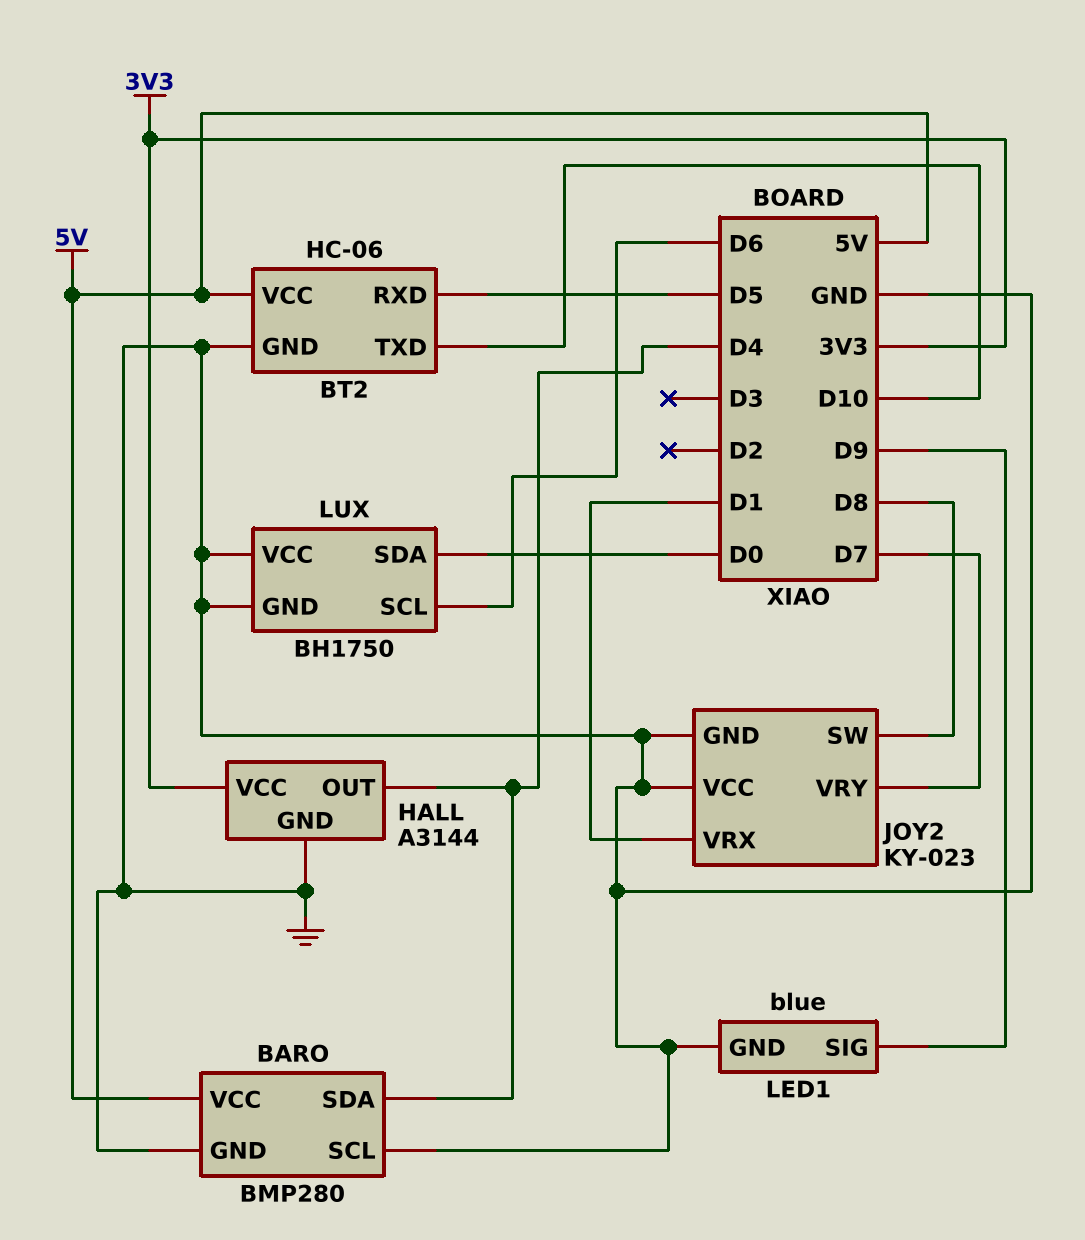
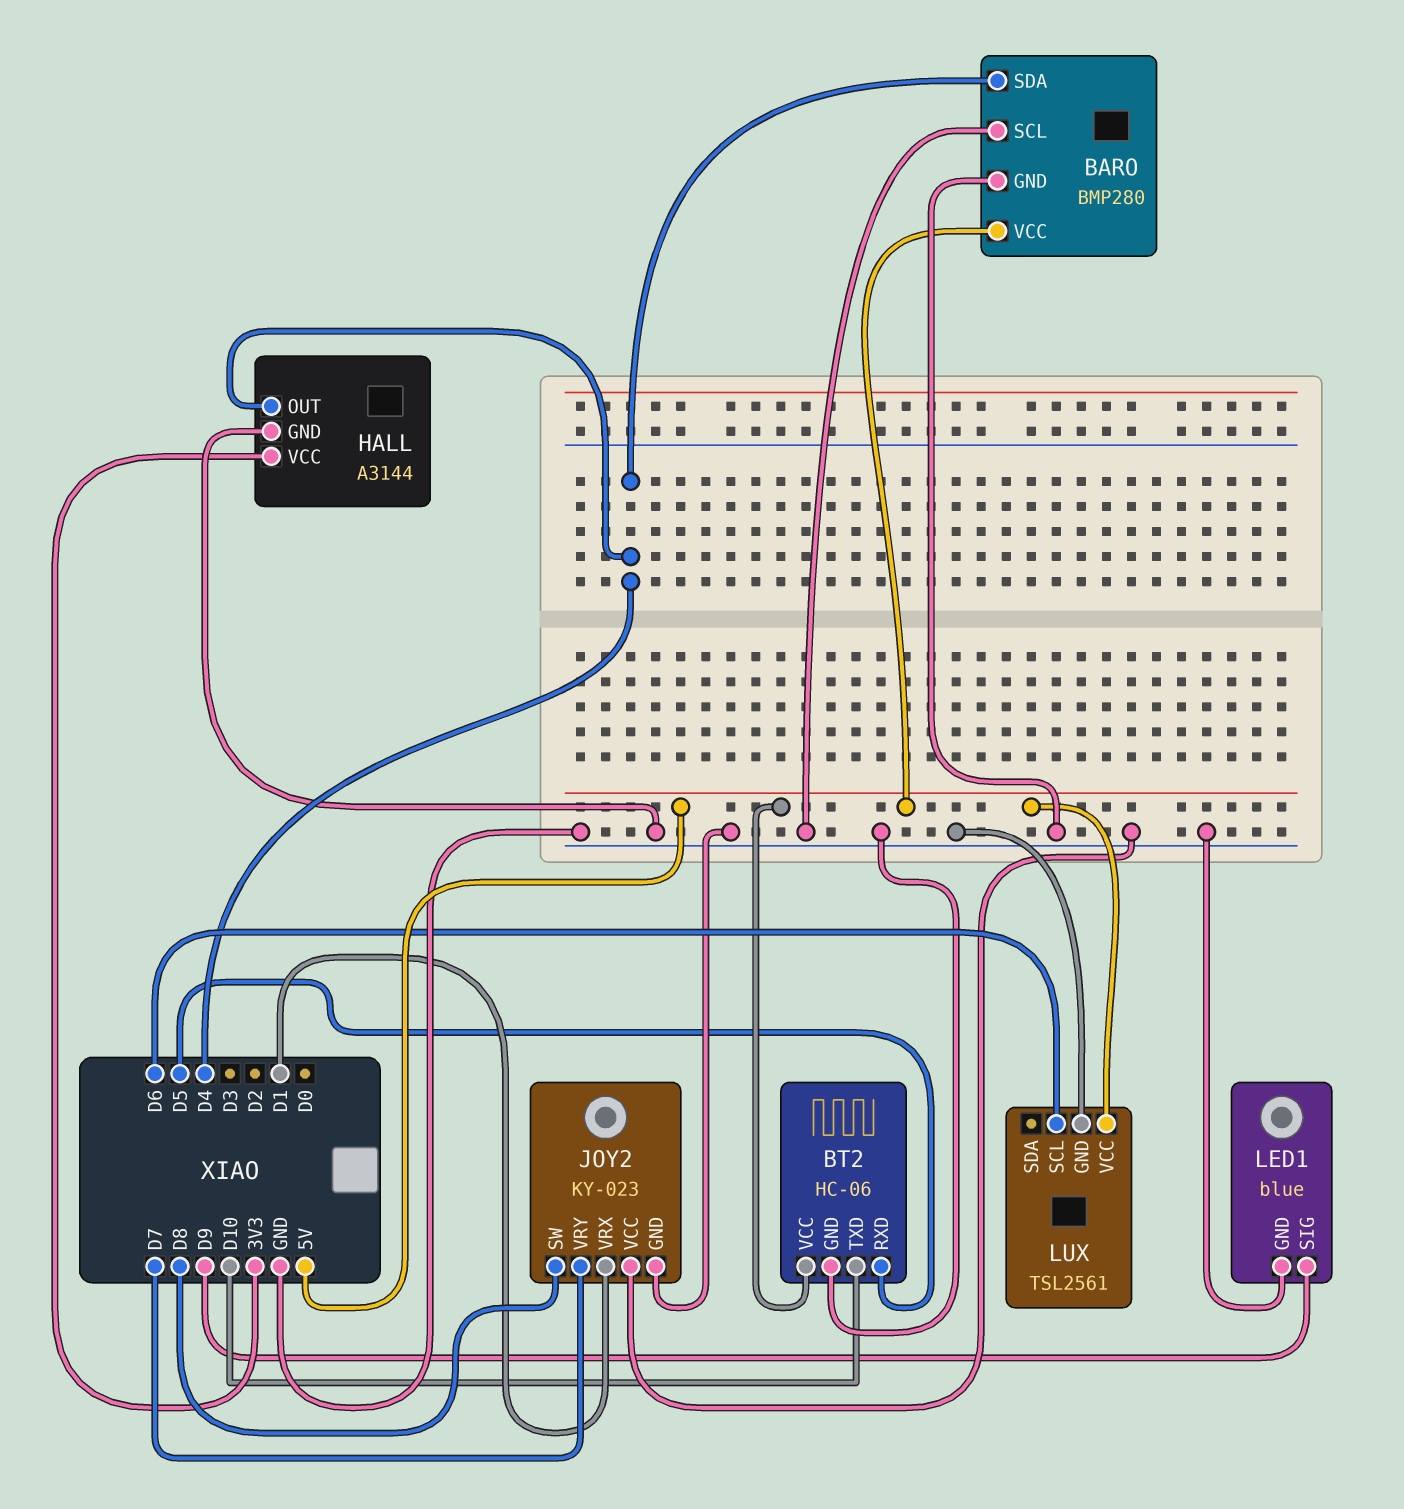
LUX: BH1750 -> TSL2561
LUX pin SDA: D0 -> none
LUX pin VCC: GND -> 5V

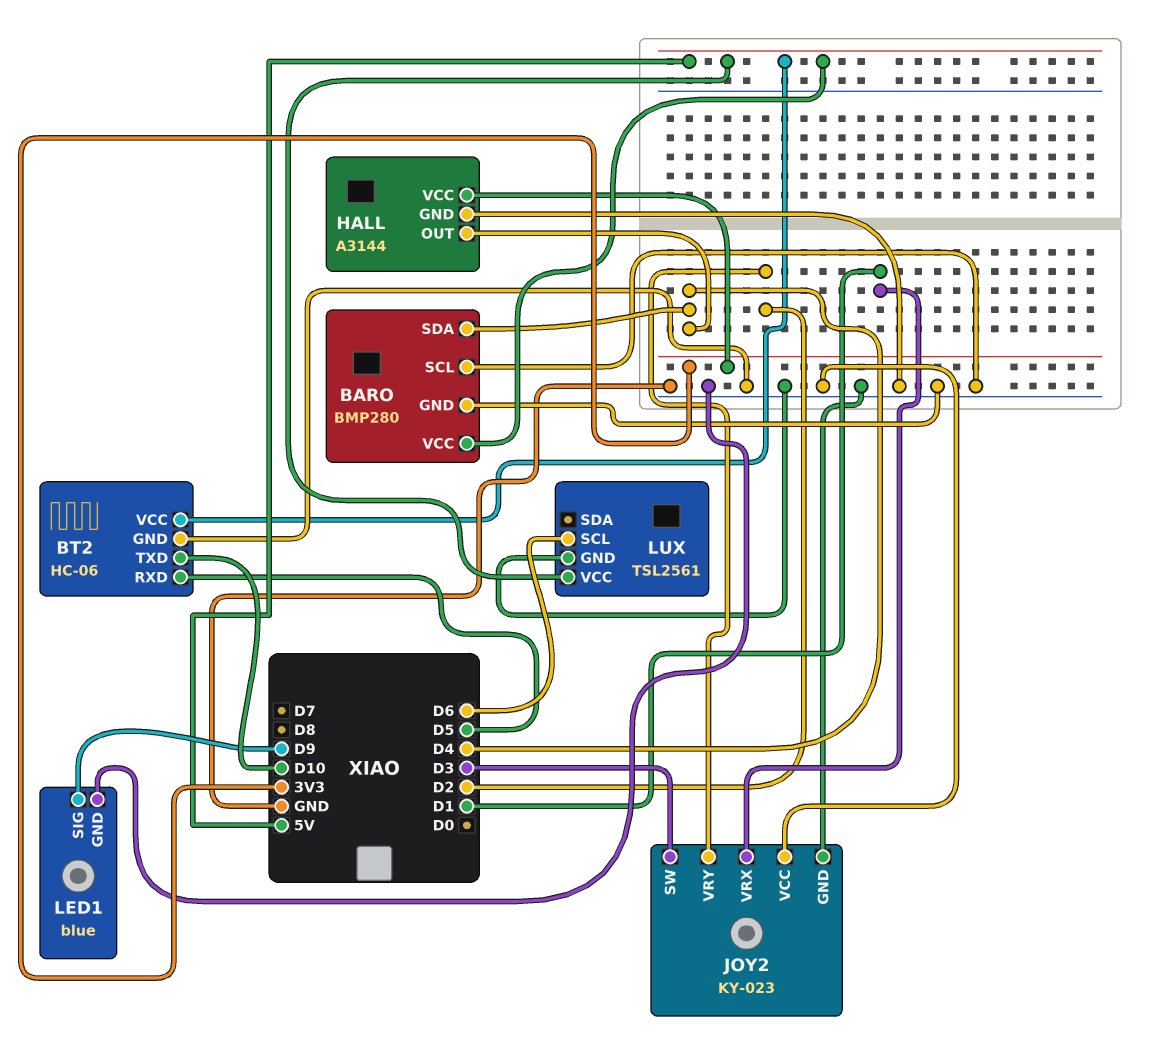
JOY2 pin SW: D8 -> D3
JOY2 pin VRY: D7 -> D2

